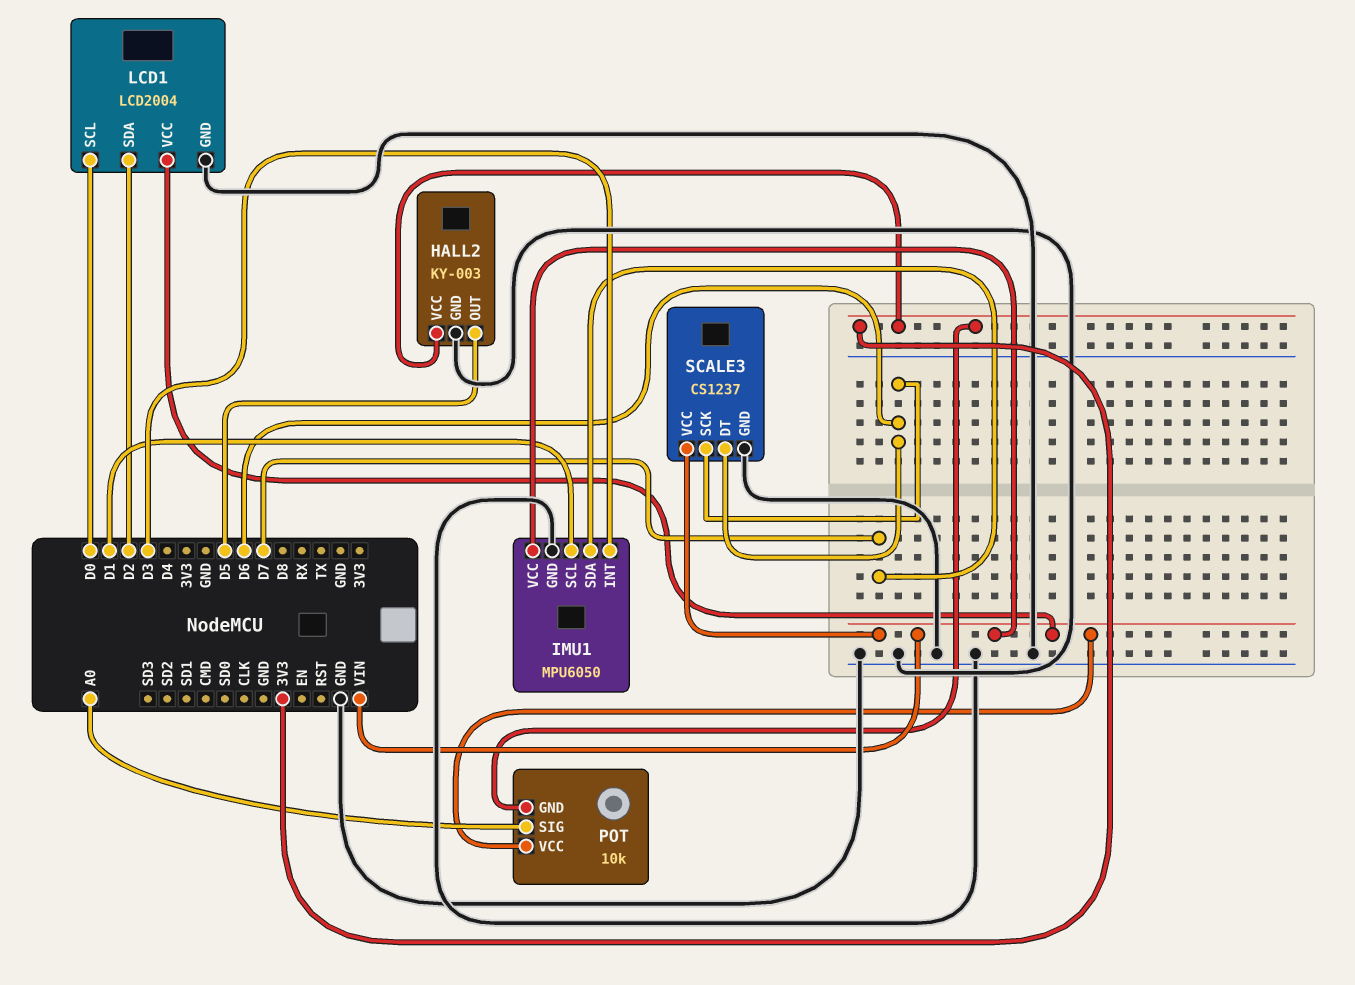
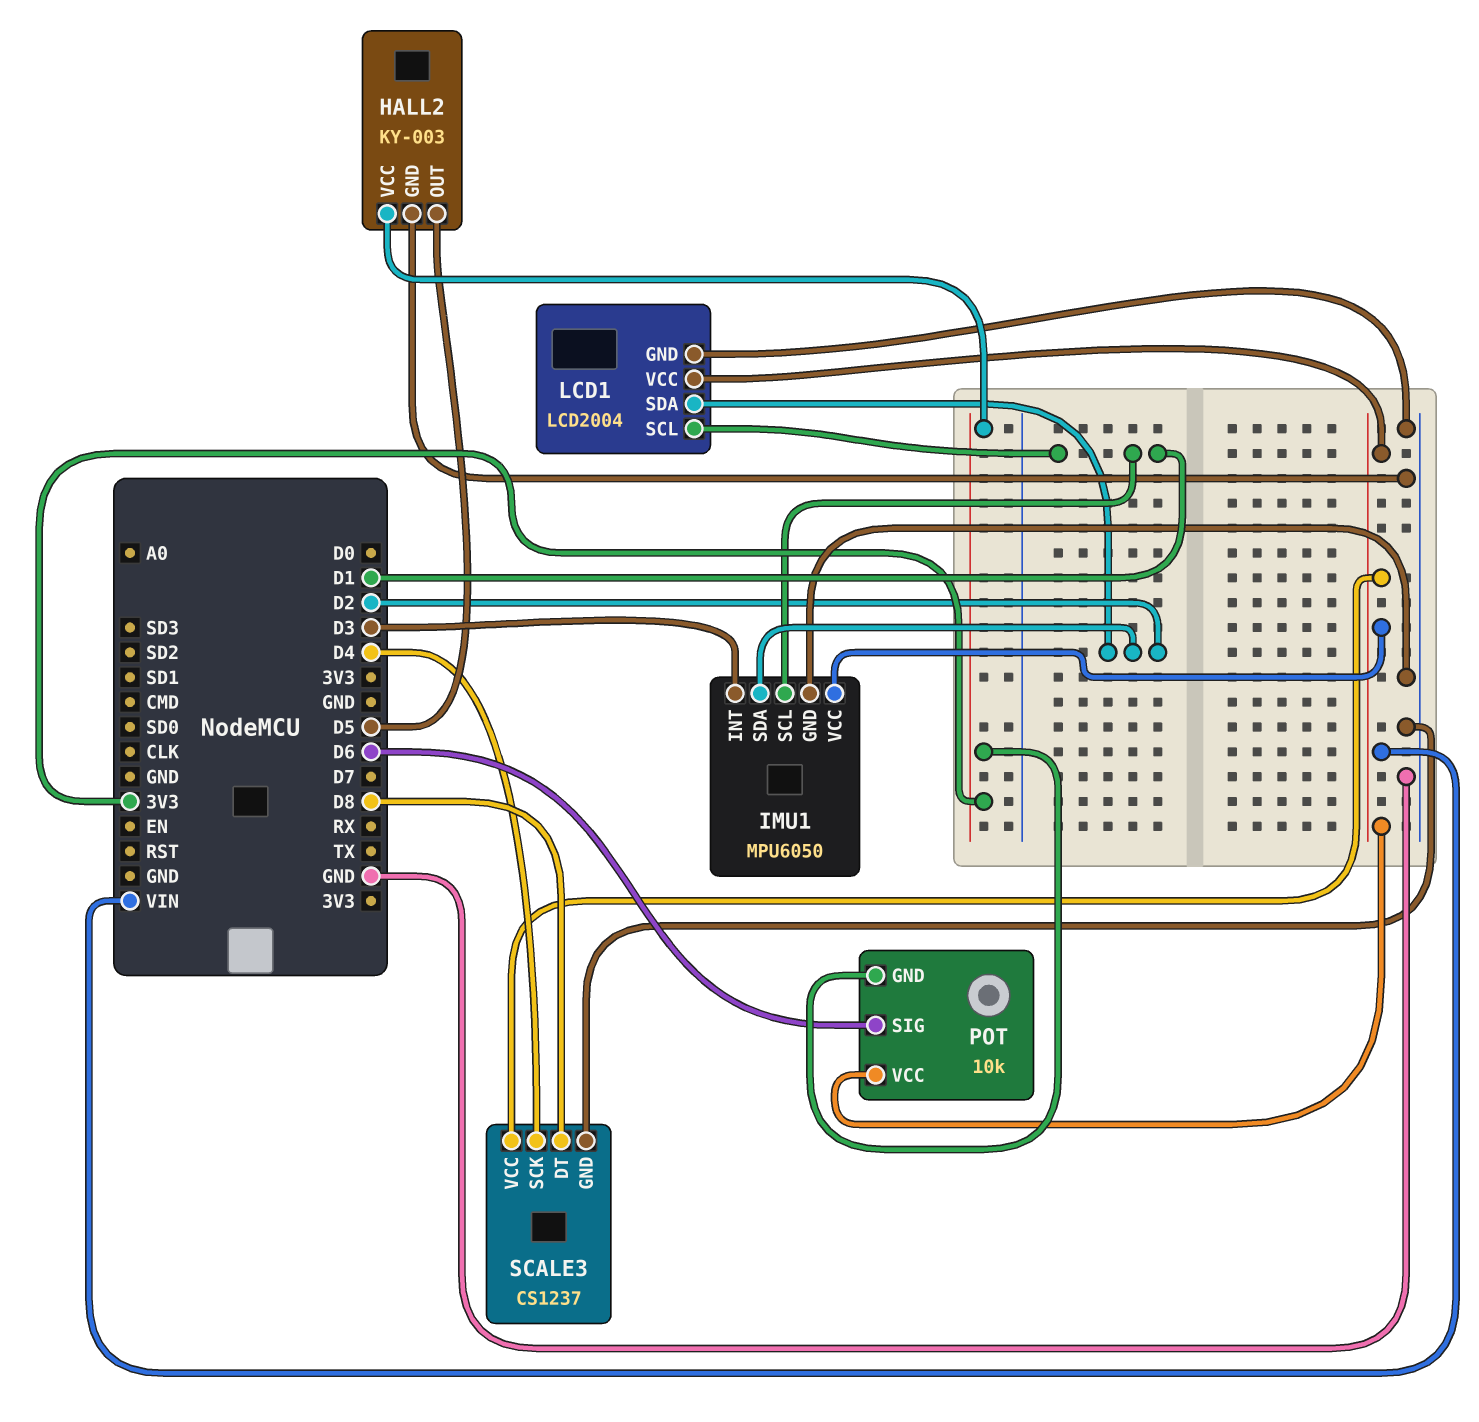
IMU1 pin SDA: D7 -> D2
LCD1 pin SCL: D0 -> D1
POT pin SIG: A0 -> D6
SCALE3 pin DT: D6 -> D8
SCALE3 pin SCK: D6 -> D4

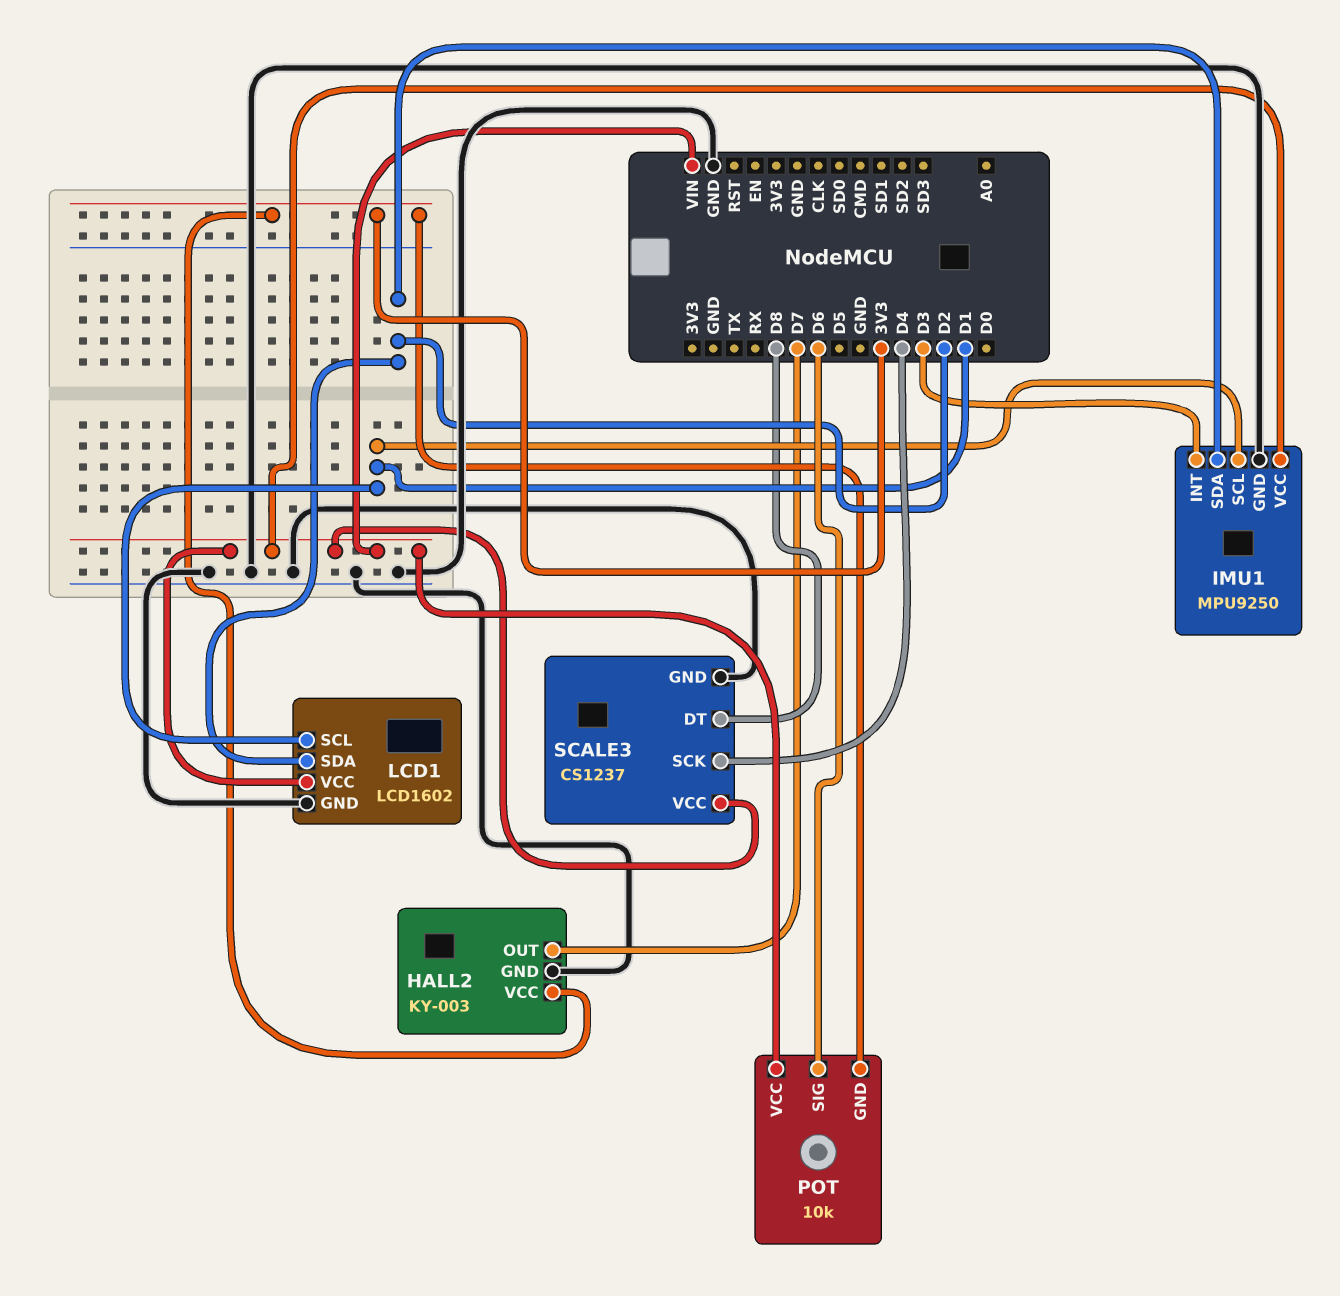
HALL2 pin OUT: D5 -> D7
IMU1: MPU6050 -> MPU9250
LCD1: LCD2004 -> LCD1602

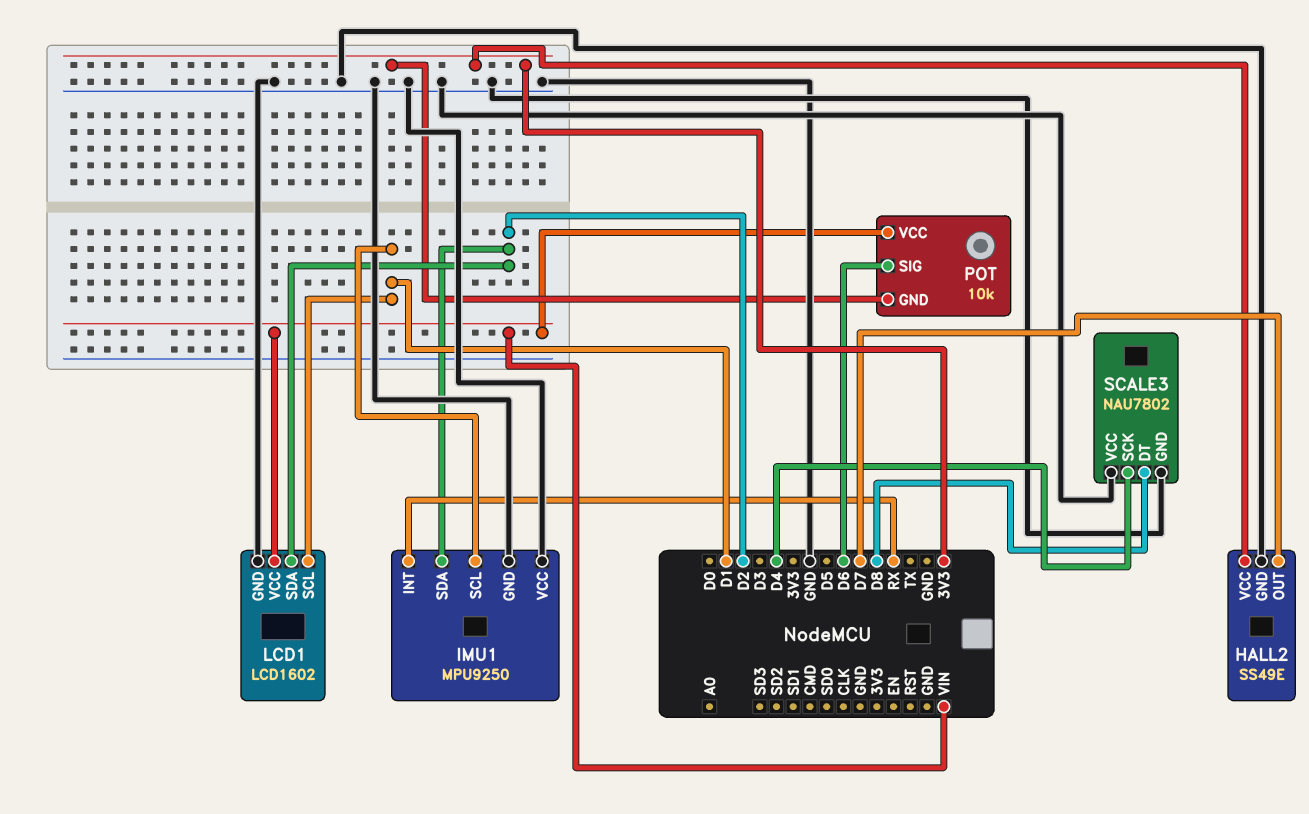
HALL2: KY-003 -> SS49E
IMU1 pin INT: D3 -> RX
IMU1 pin VCC: VIN -> GND
SCALE3: CS1237 -> NAU7802
SCALE3 pin VCC: VIN -> GND

